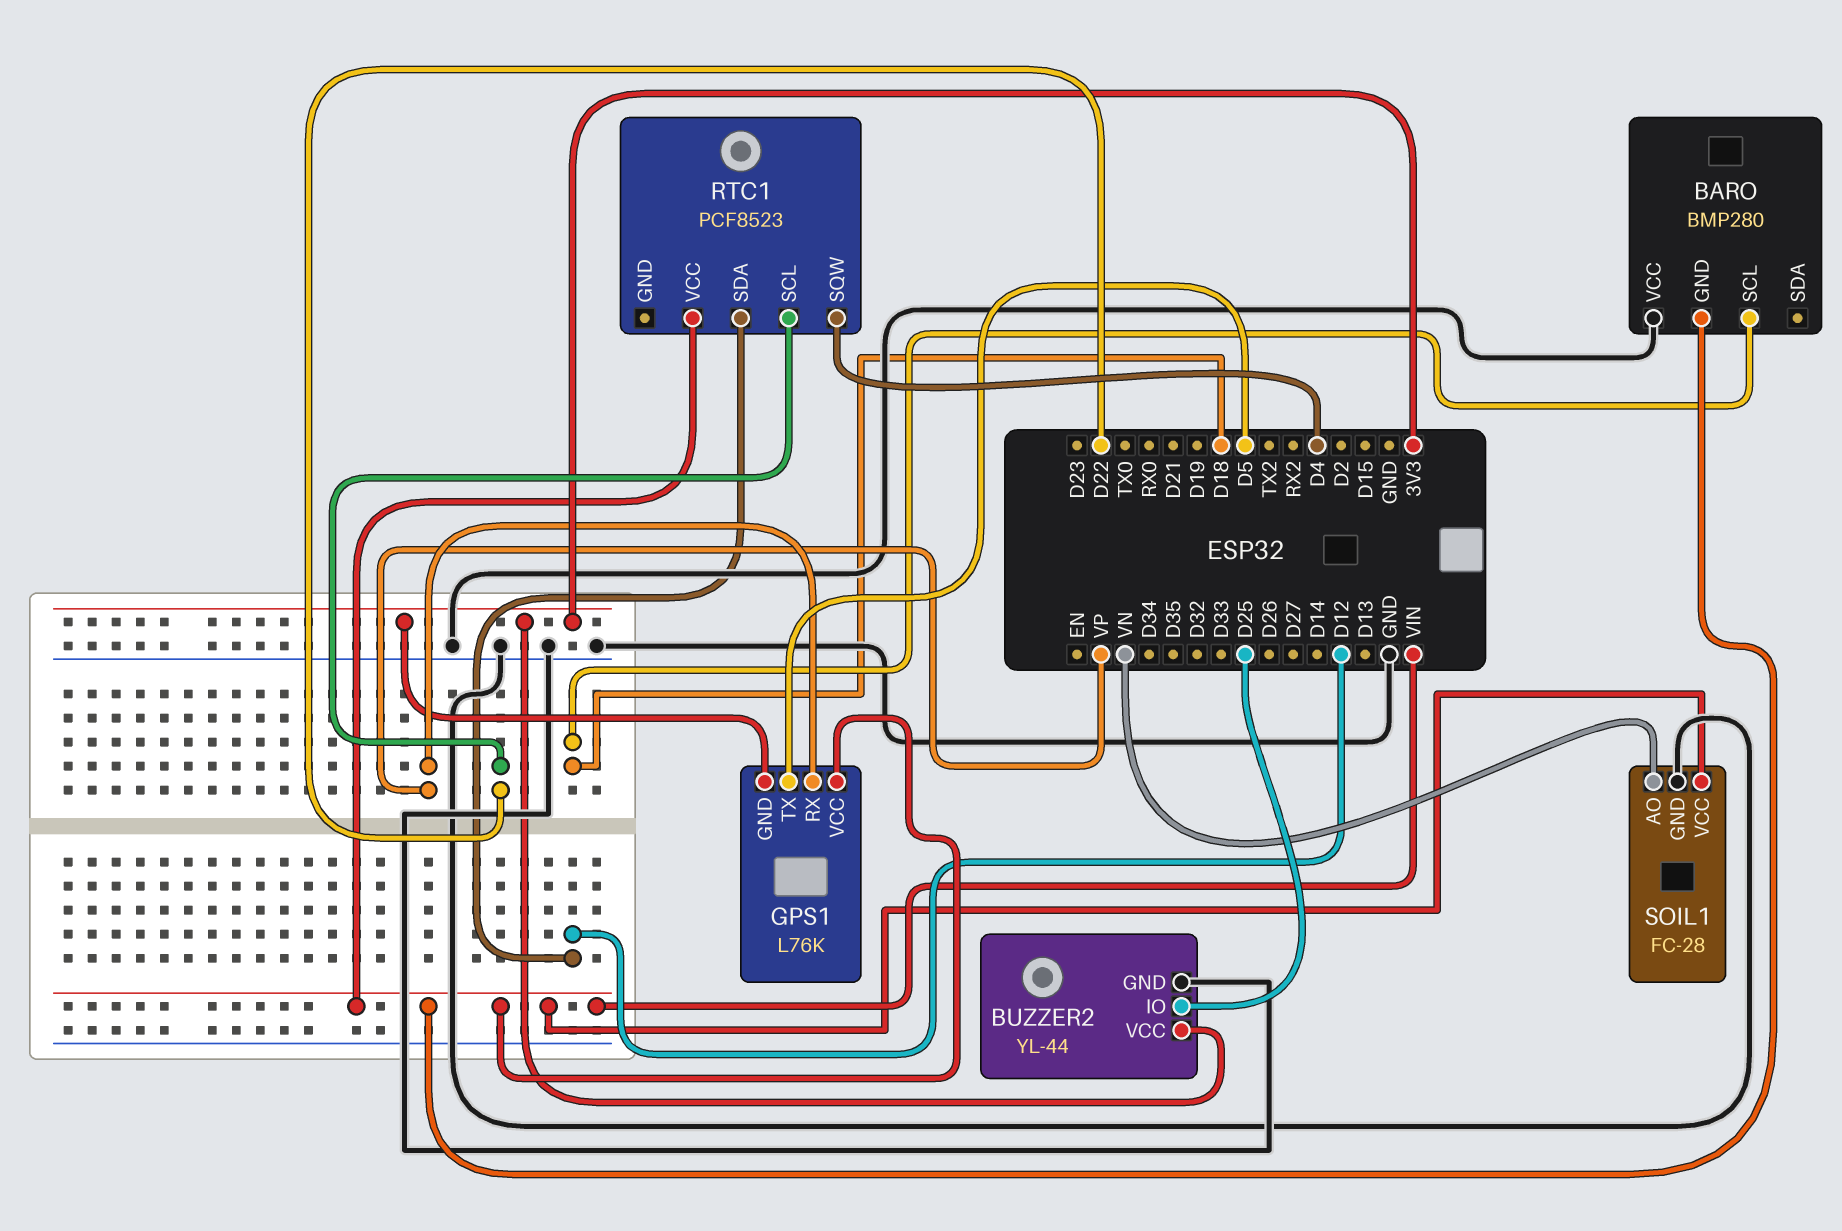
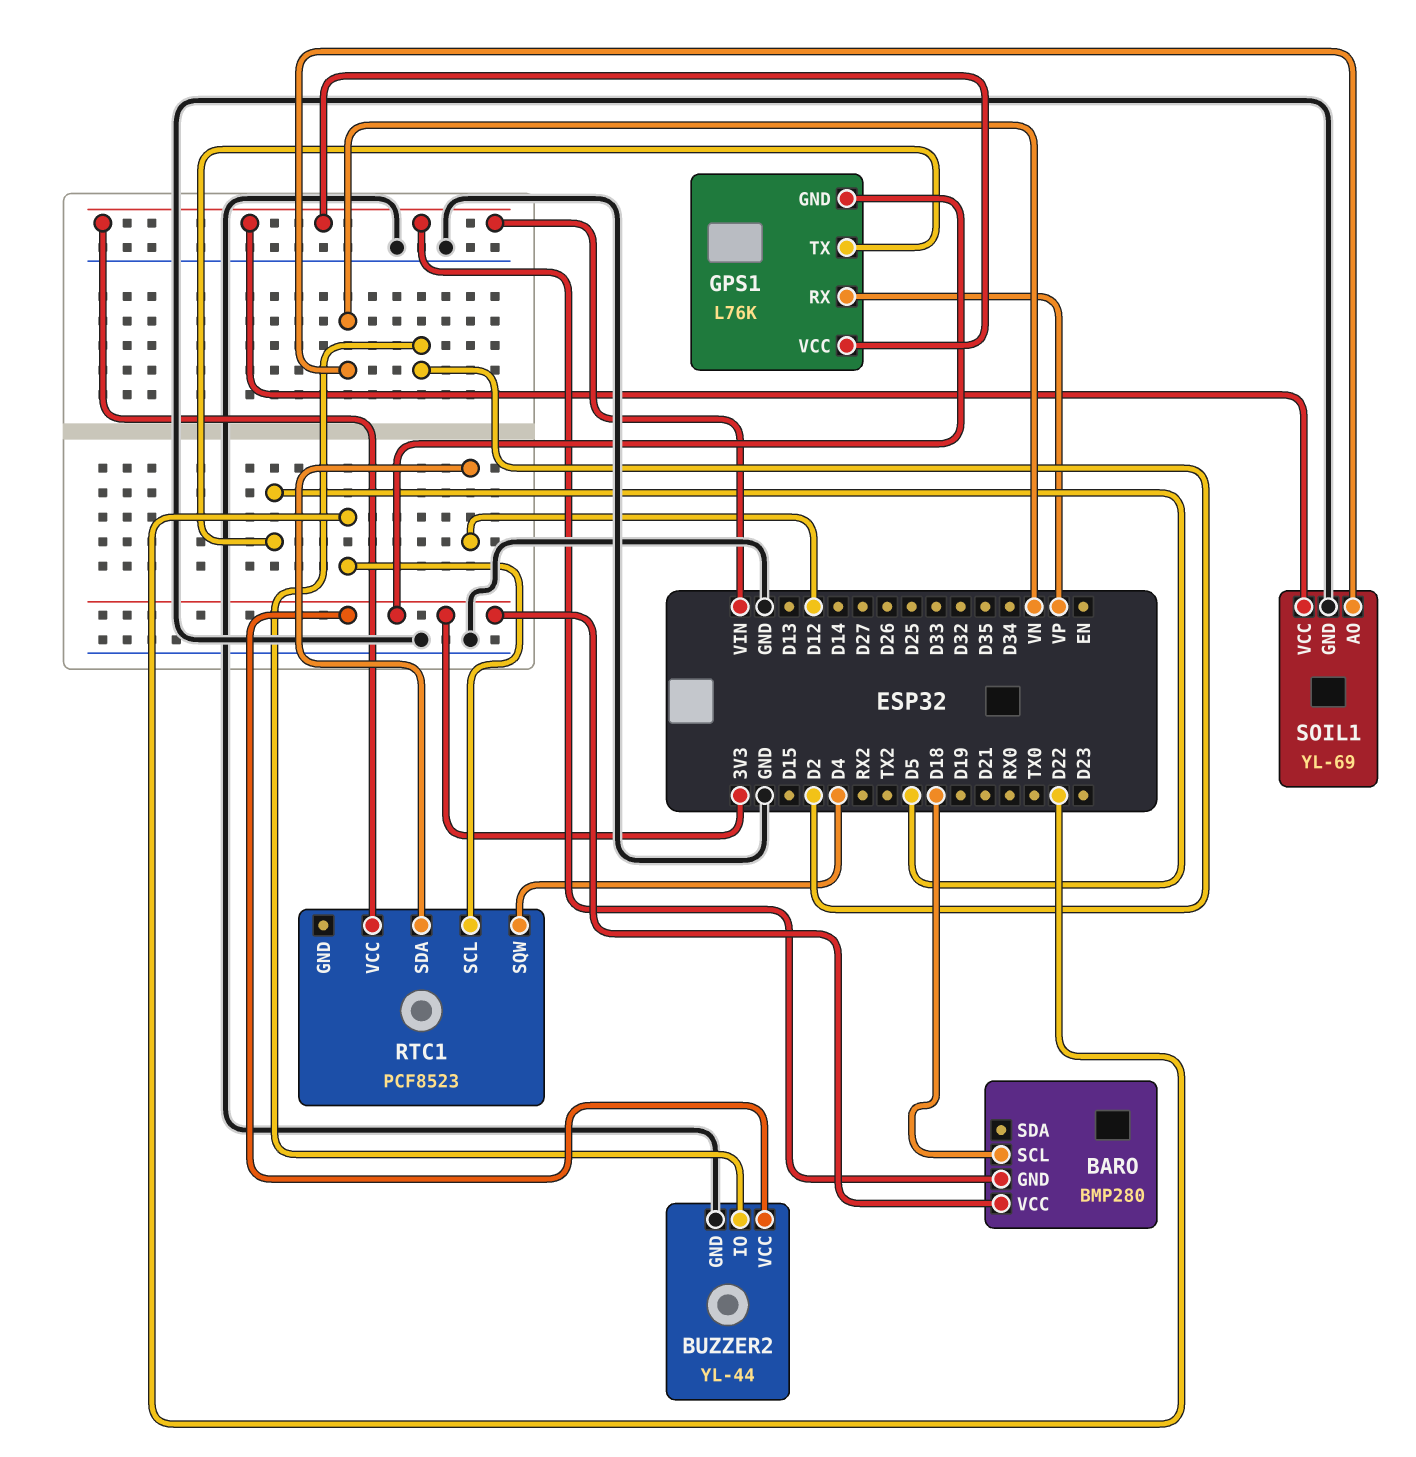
BARO pin VCC: GND -> 3V3
BUZZER2 pin IO: D25 -> D2
SOIL1: FC-28 -> YL-69

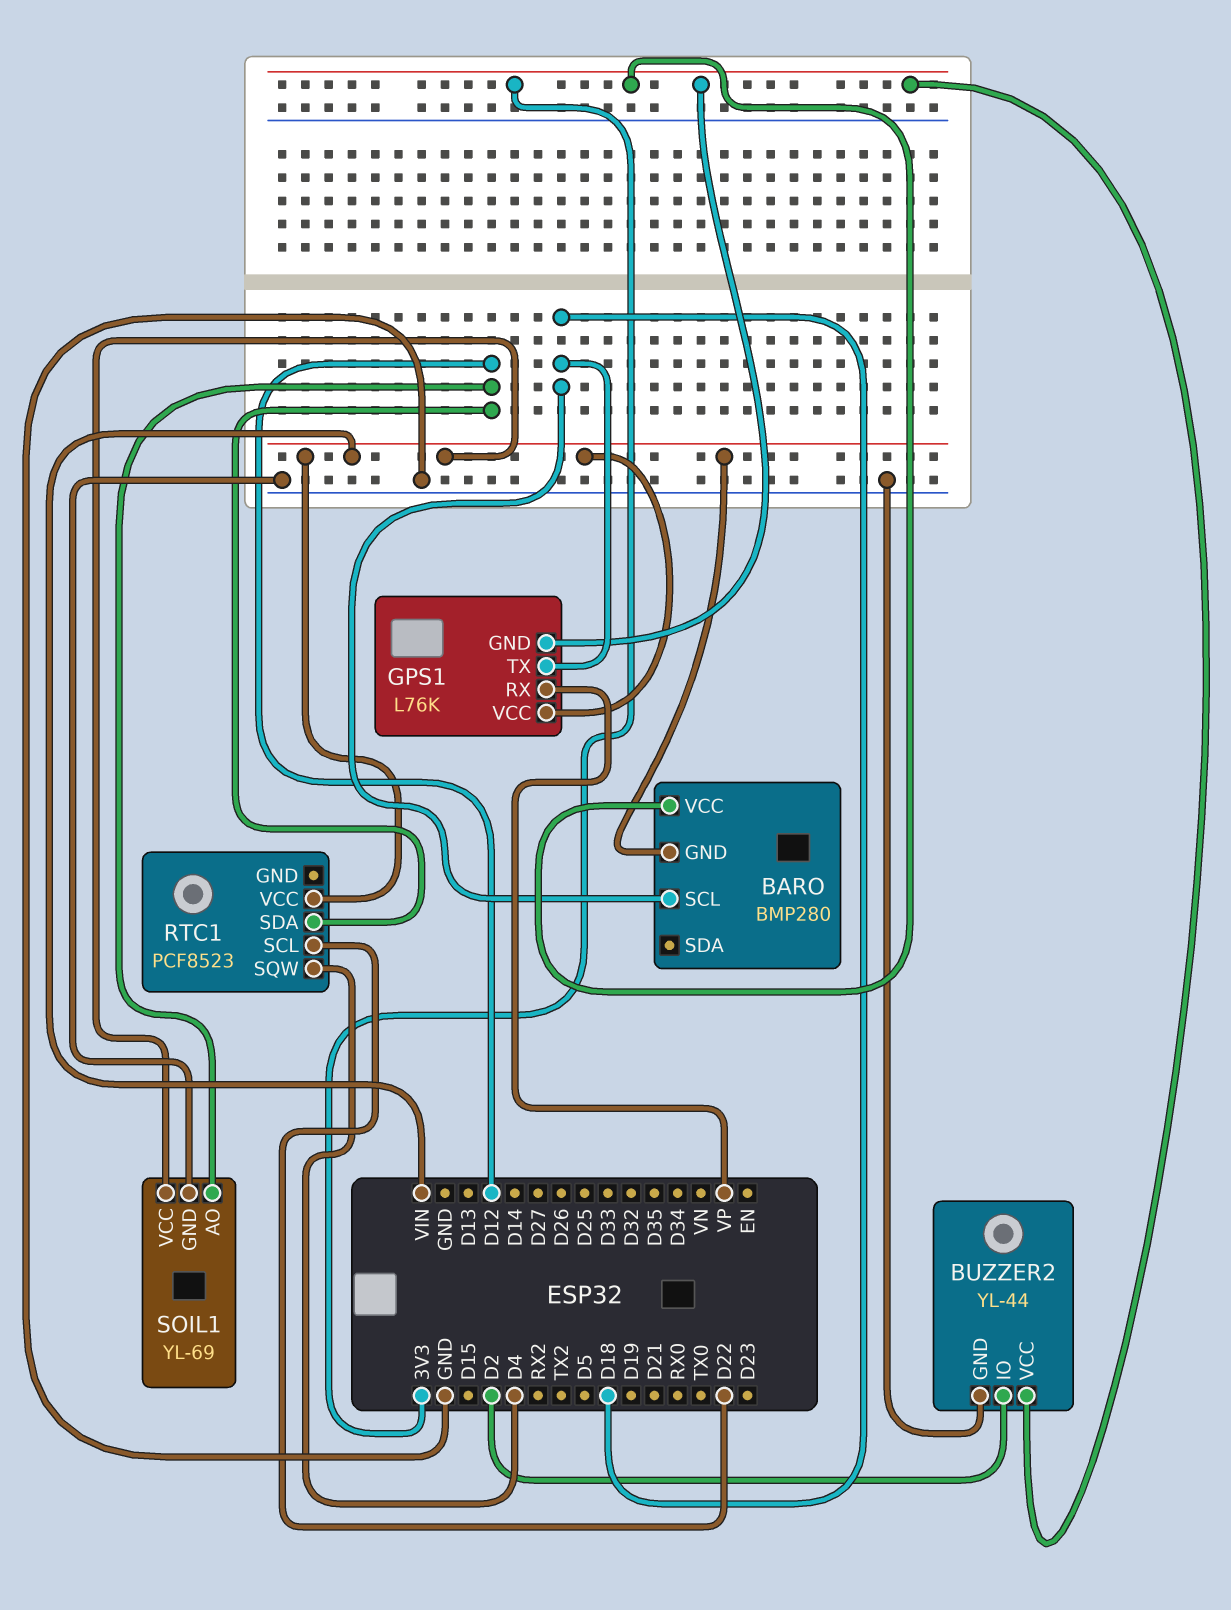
GPS1 pin TX: D5 -> D18
SOIL1 pin AO: VN -> D12

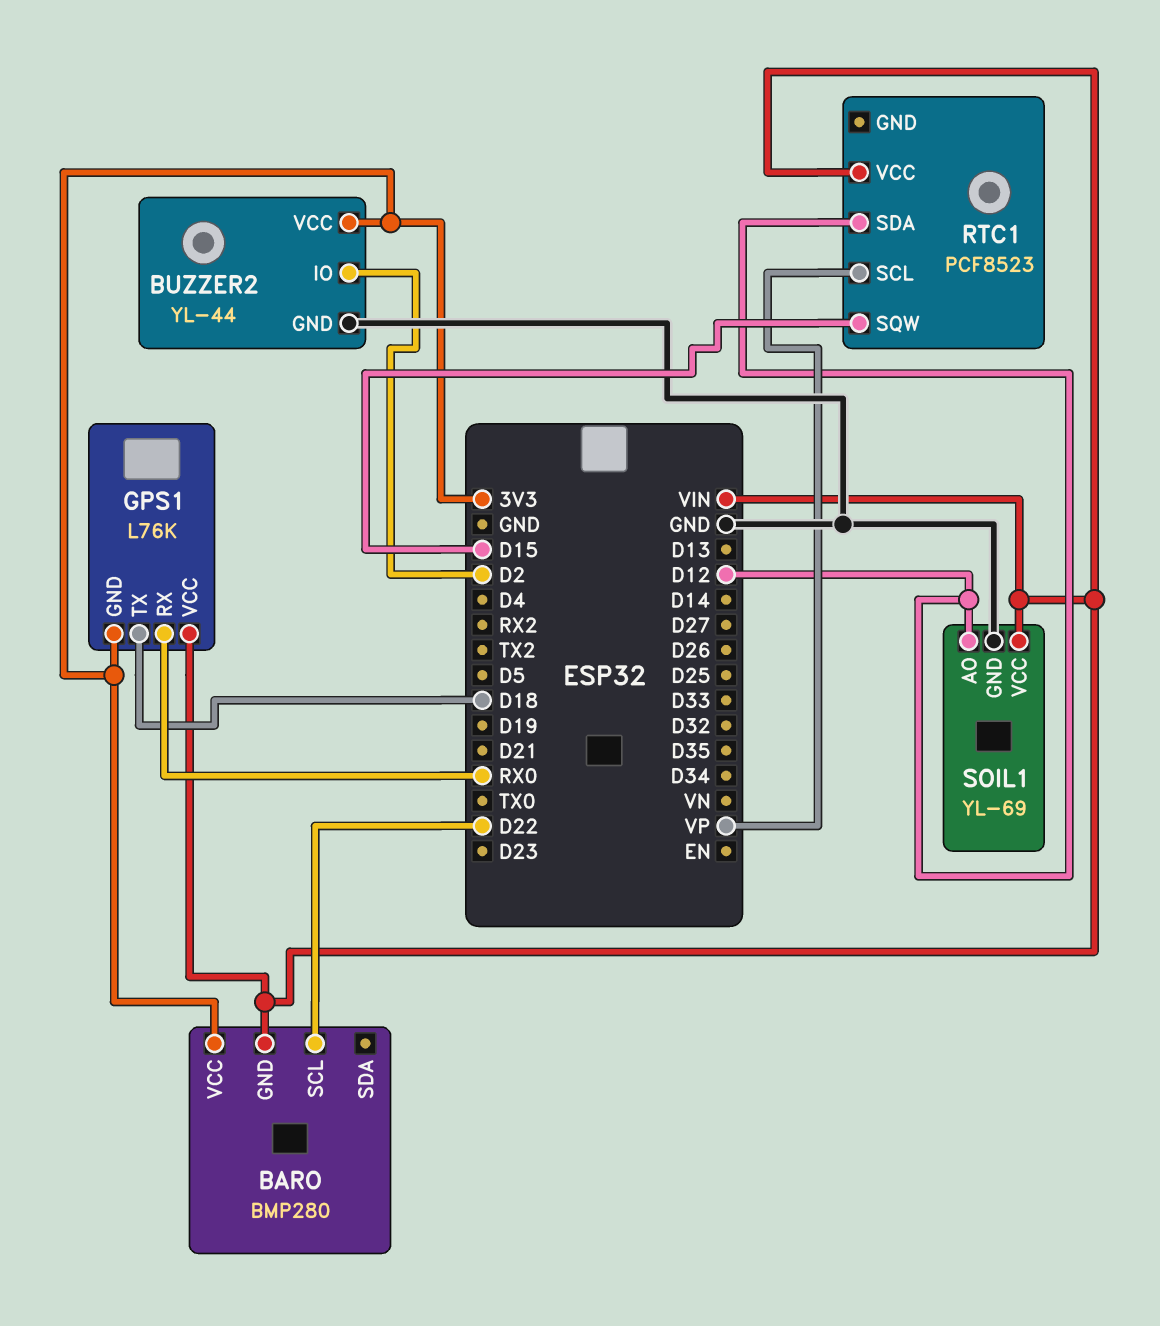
BARO pin SCL: D18 -> D22
GPS1 pin RX: VP -> RX0
RTC1 pin SCL: D22 -> VP
RTC1 pin SQW: D4 -> D15

